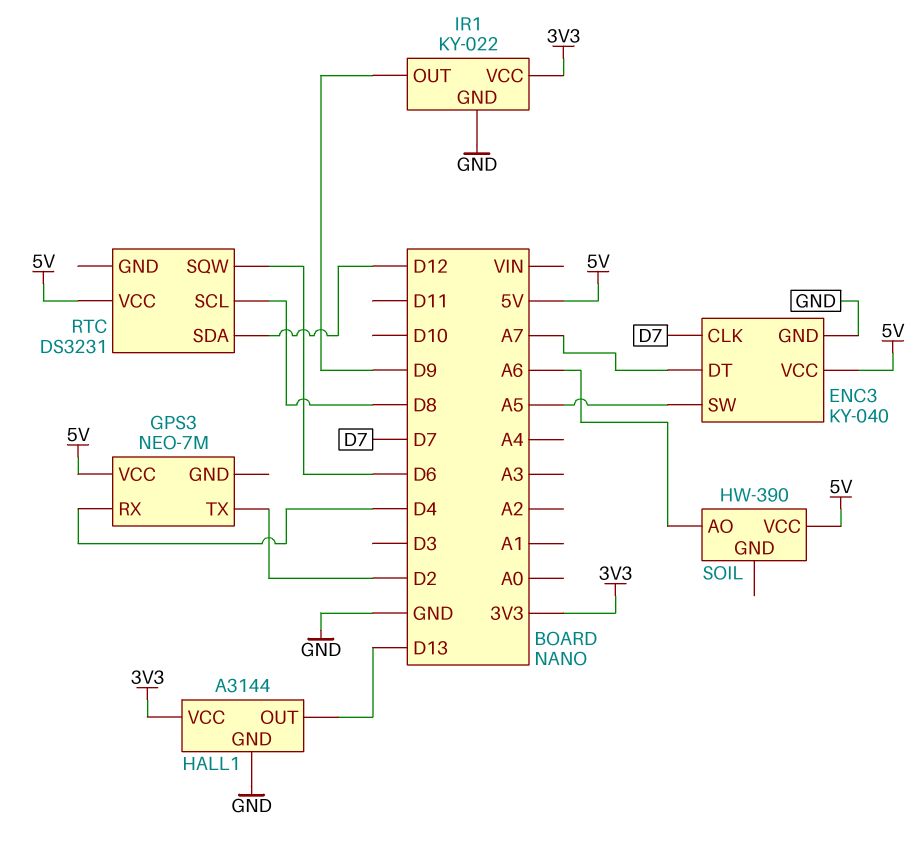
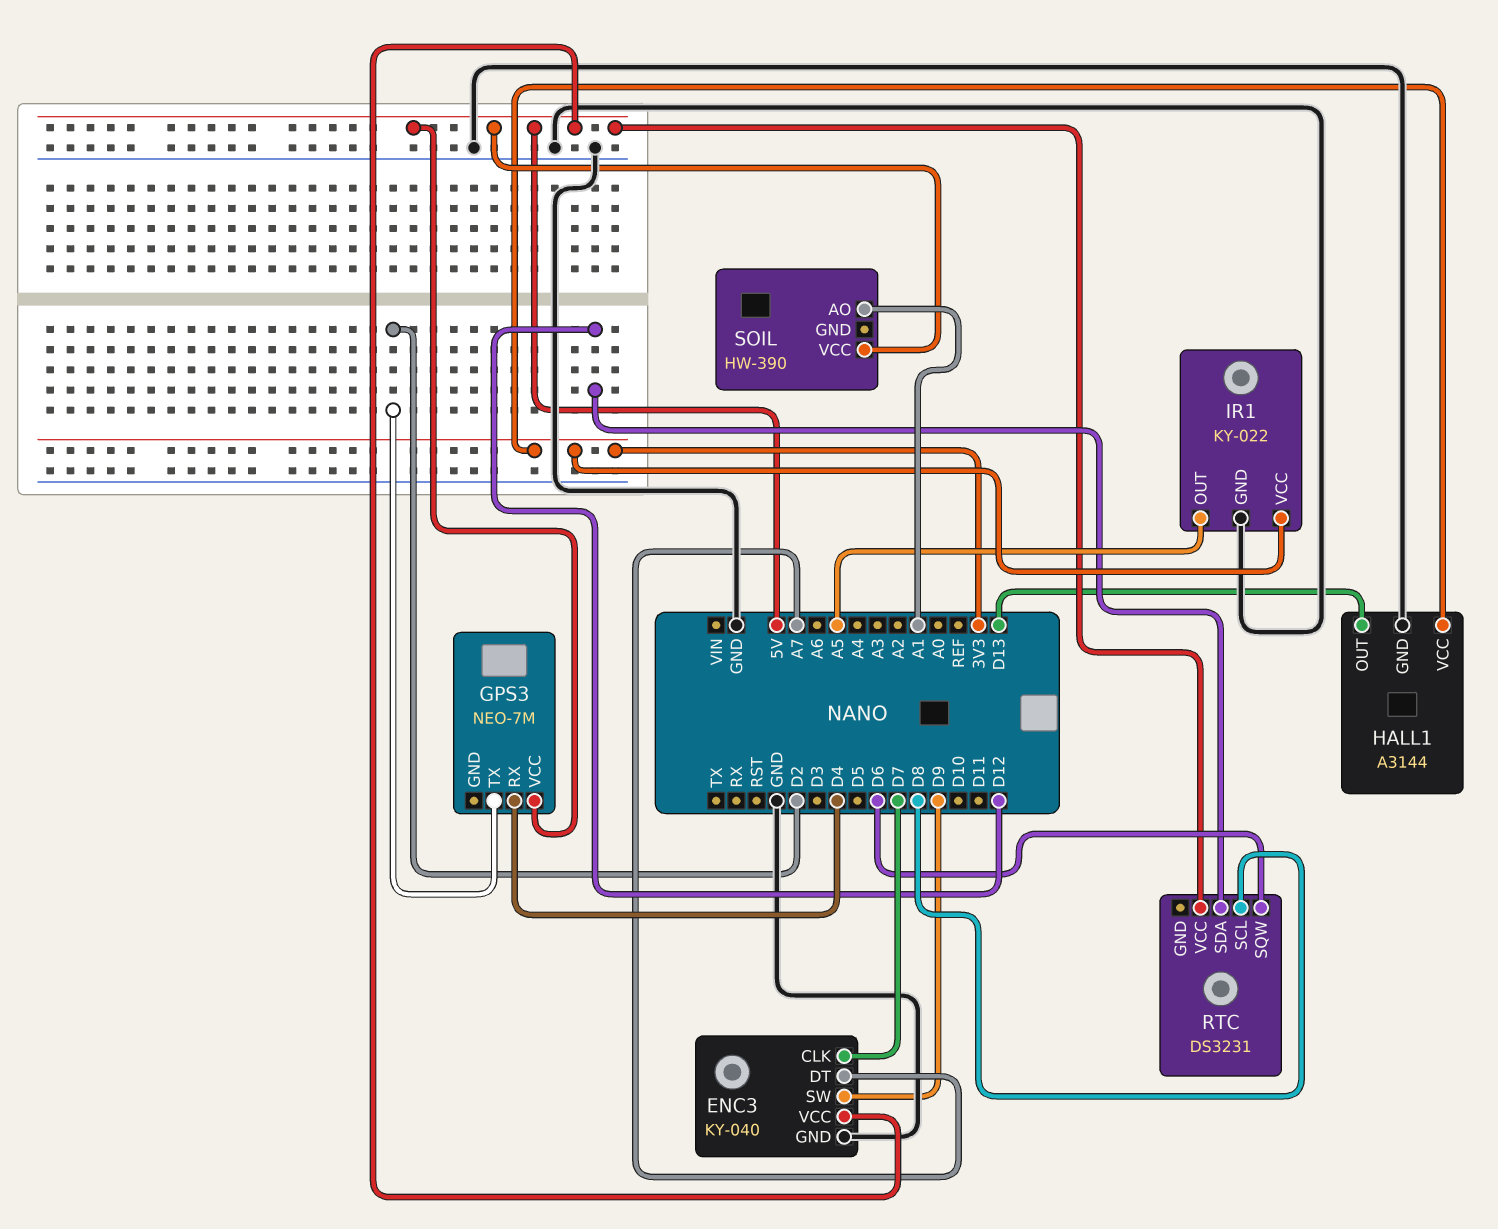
ENC3 pin SW: A5 -> D9
IR1 pin OUT: D9 -> A5
SOIL pin AO: A6 -> A1

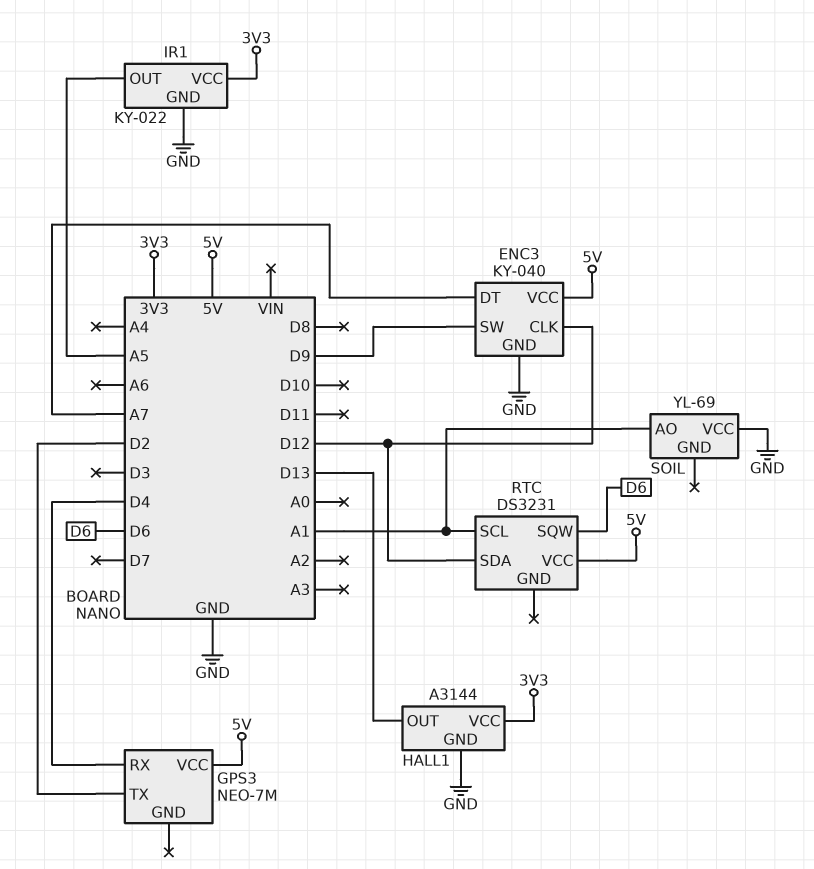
ENC3 pin CLK: D7 -> D12
RTC pin SCL: D8 -> A1
SOIL: HW-390 -> YL-69
SOIL pin VCC: 5V -> GND

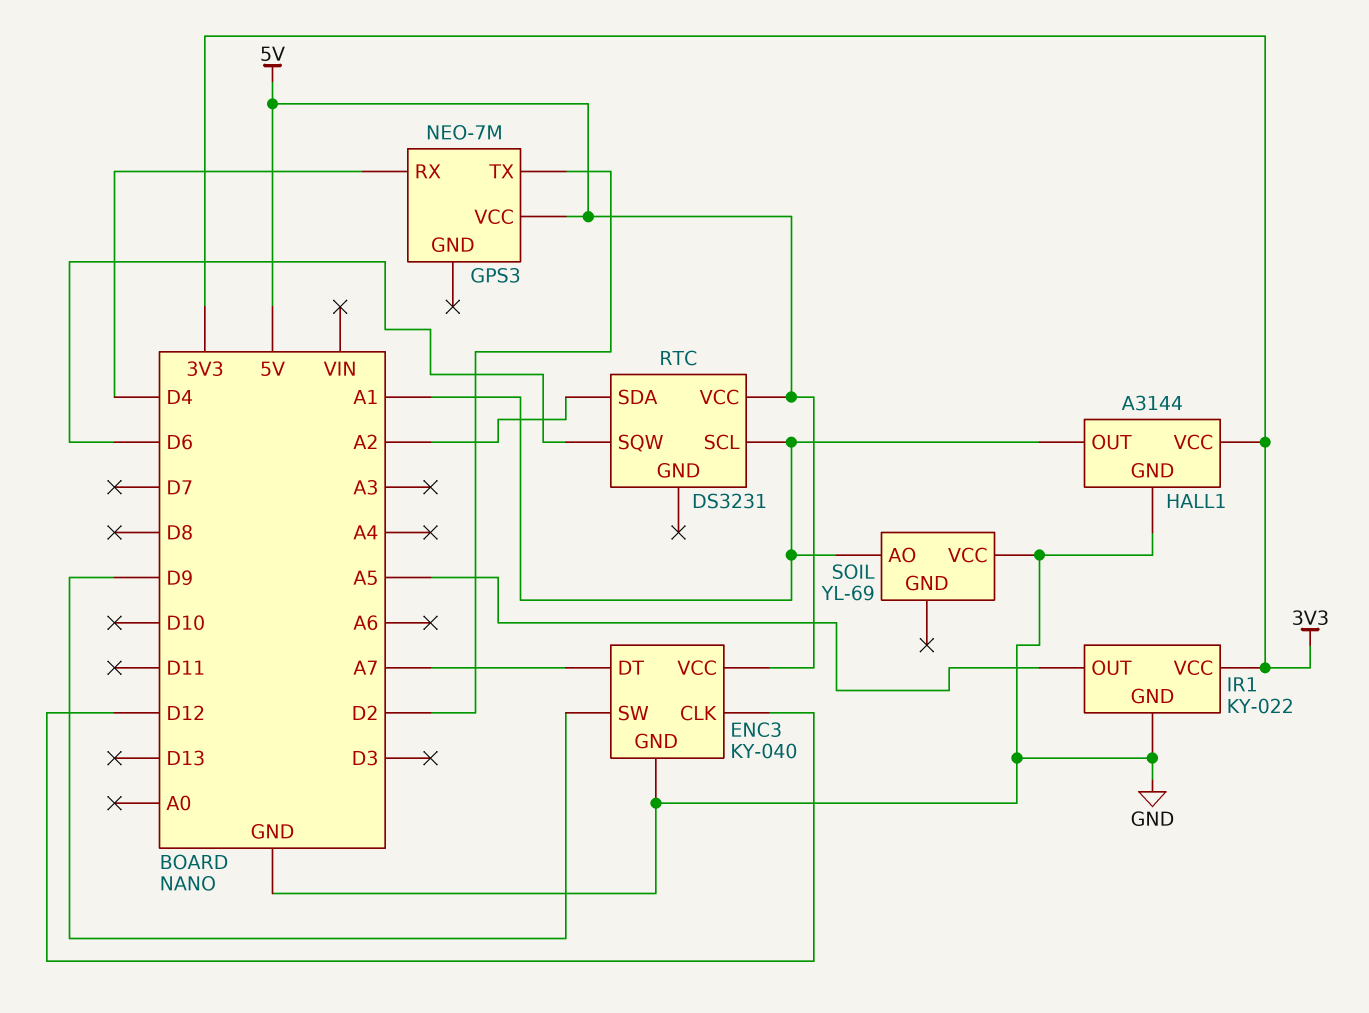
HALL1 pin OUT: D13 -> A1
RTC pin SDA: D12 -> A2

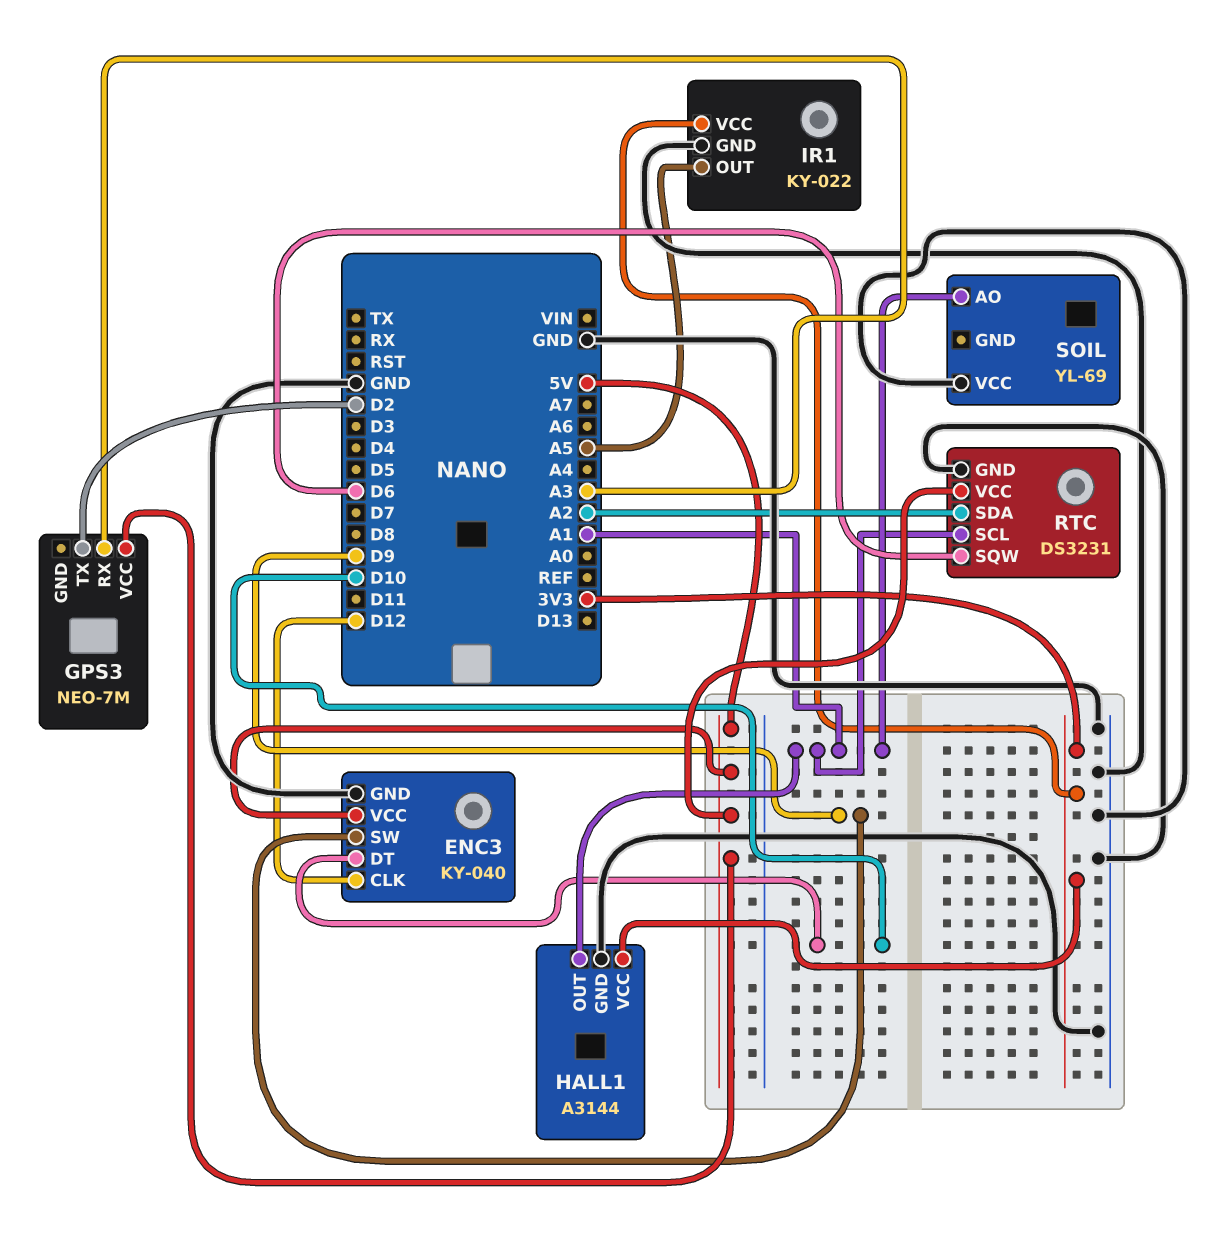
ENC3 pin DT: A7 -> D10
GPS3 pin RX: D4 -> A3
RTC pin GND: none -> GND

